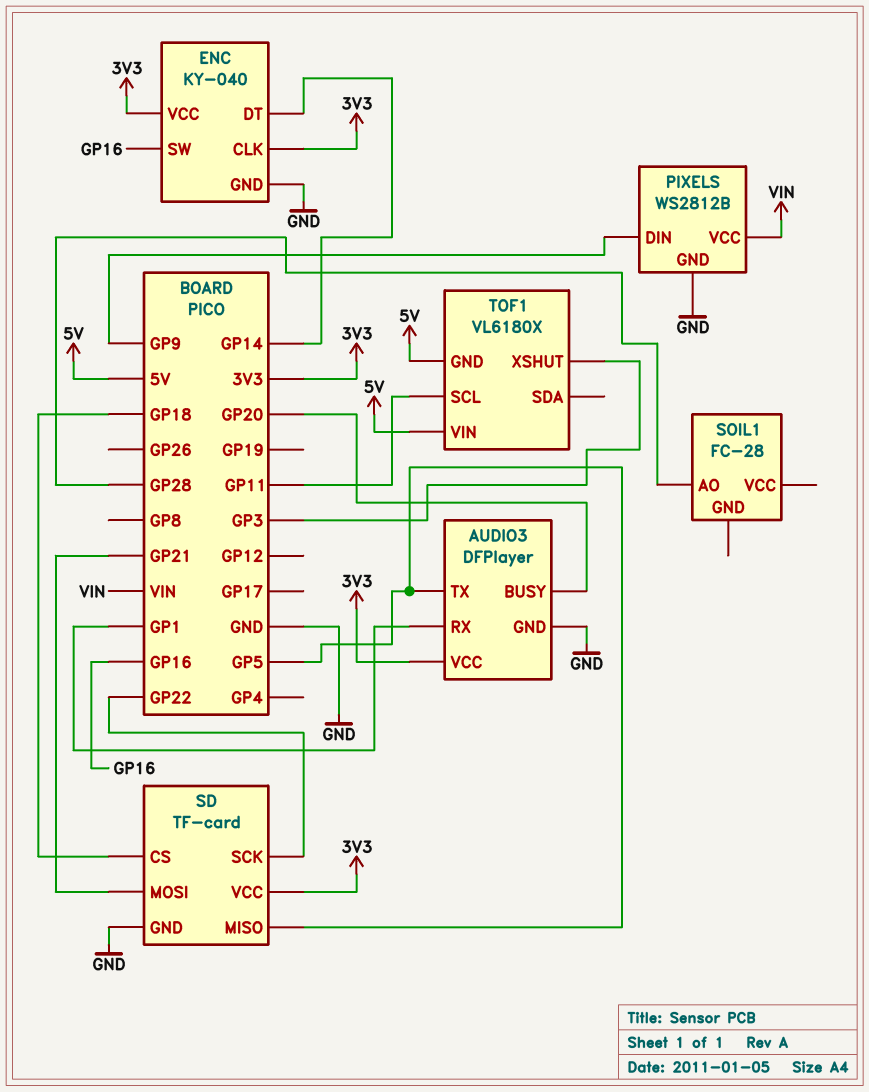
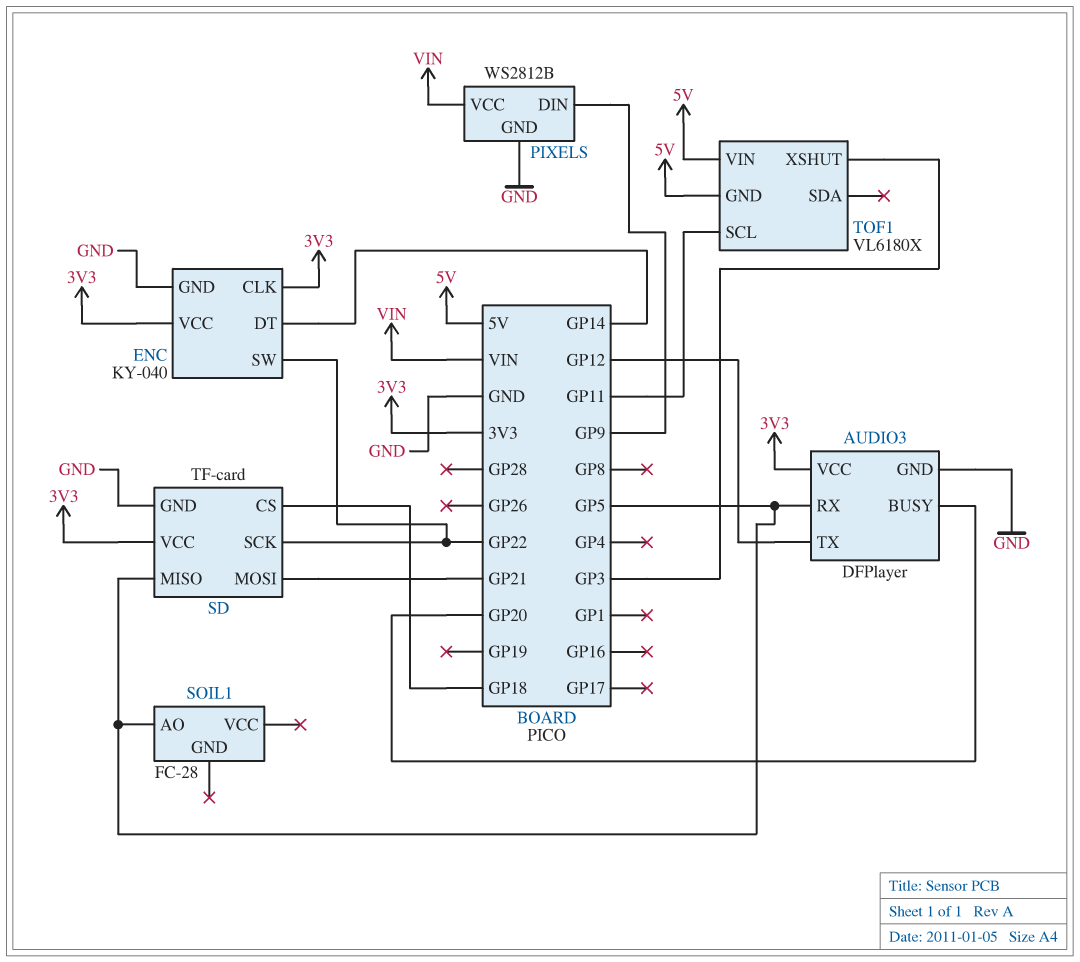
AUDIO3 pin RX: GP1 -> GP5
AUDIO3 pin TX: GP5 -> GP12
ENC pin SW: GP16 -> GP22
SOIL1 pin AO: GP28 -> GP5

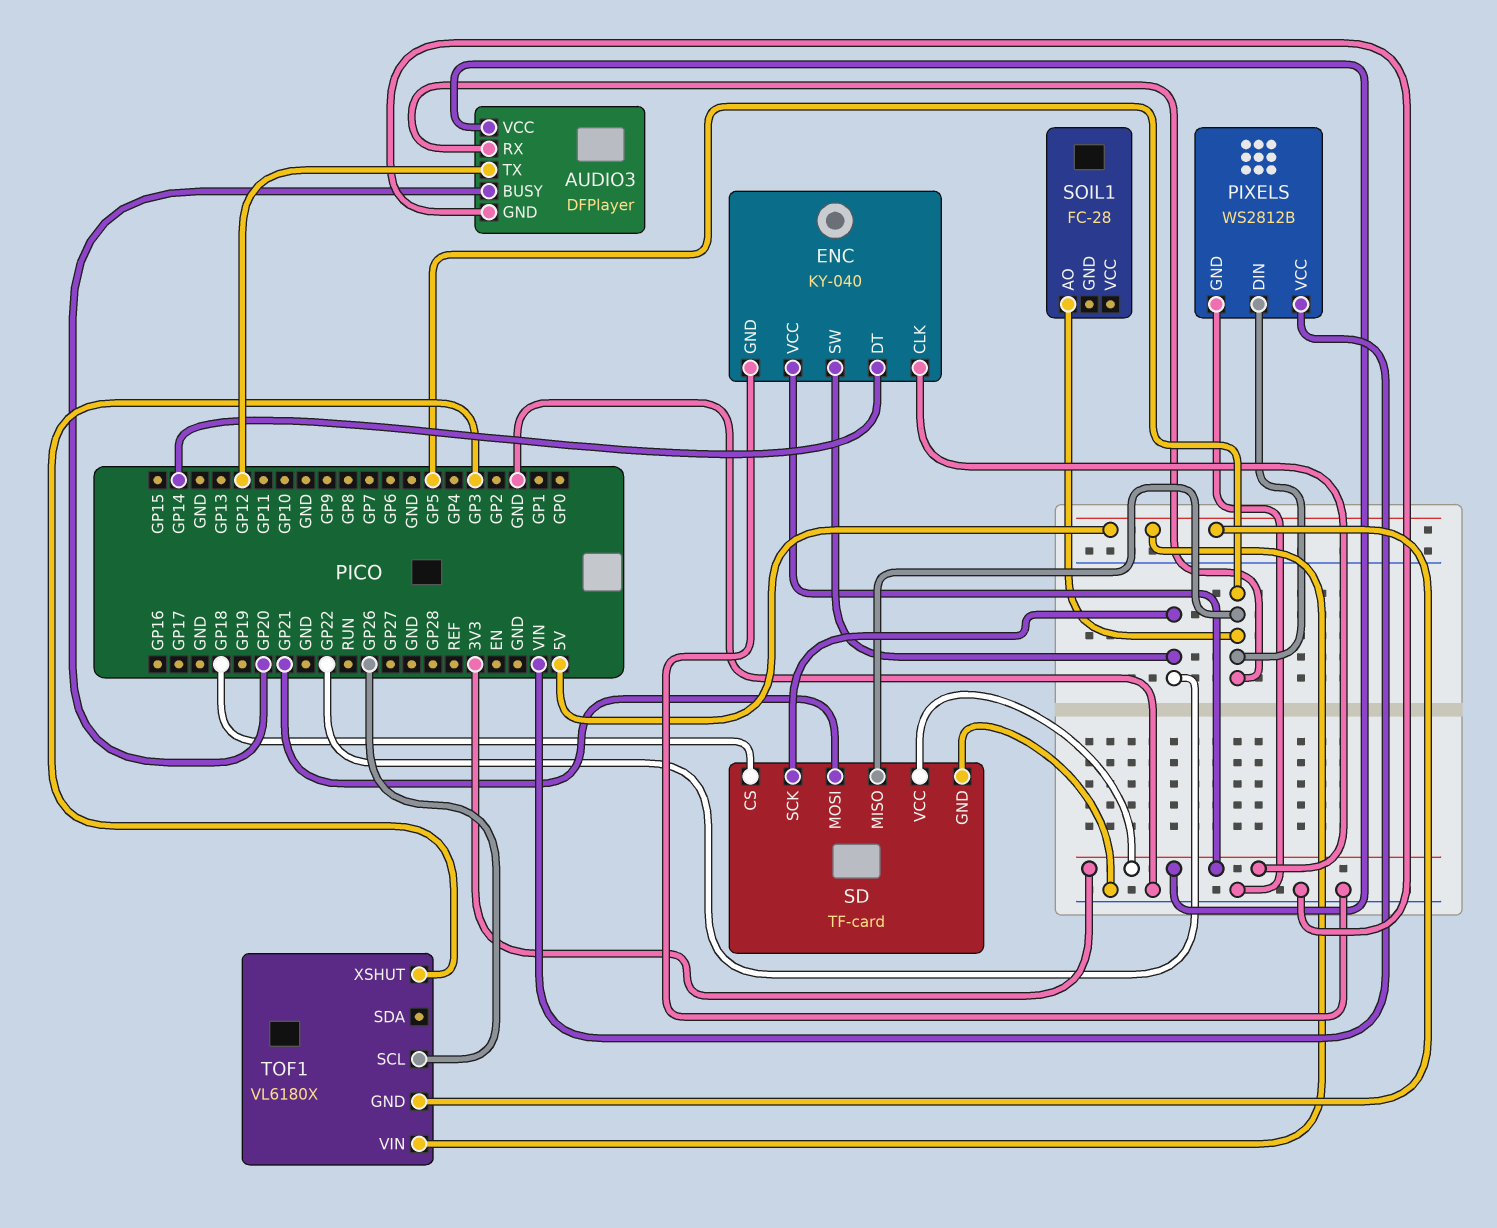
PIXELS pin DIN: GP9 -> GP5
TOF1 pin SCL: GP11 -> GP26

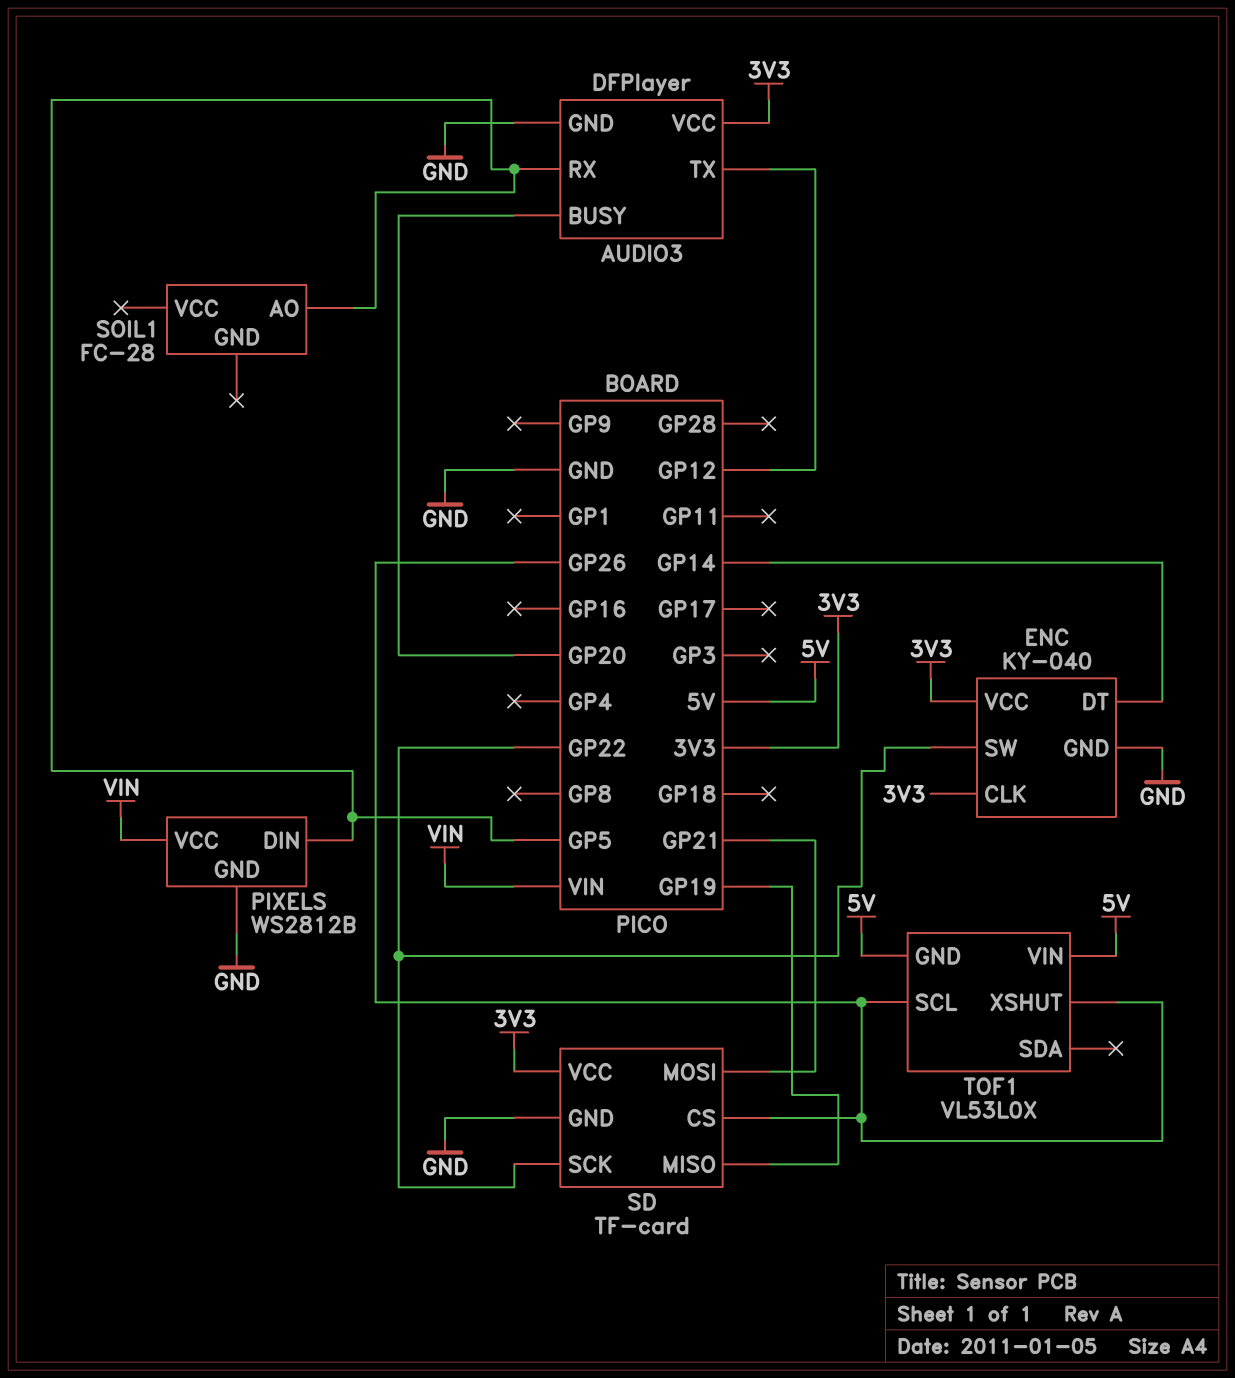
SD pin CS: GP18 -> GP26
SD pin MISO: GP5 -> GP19
TOF1: VL6180X -> VL53L0X
TOF1 pin XSHUT: GP3 -> GP26

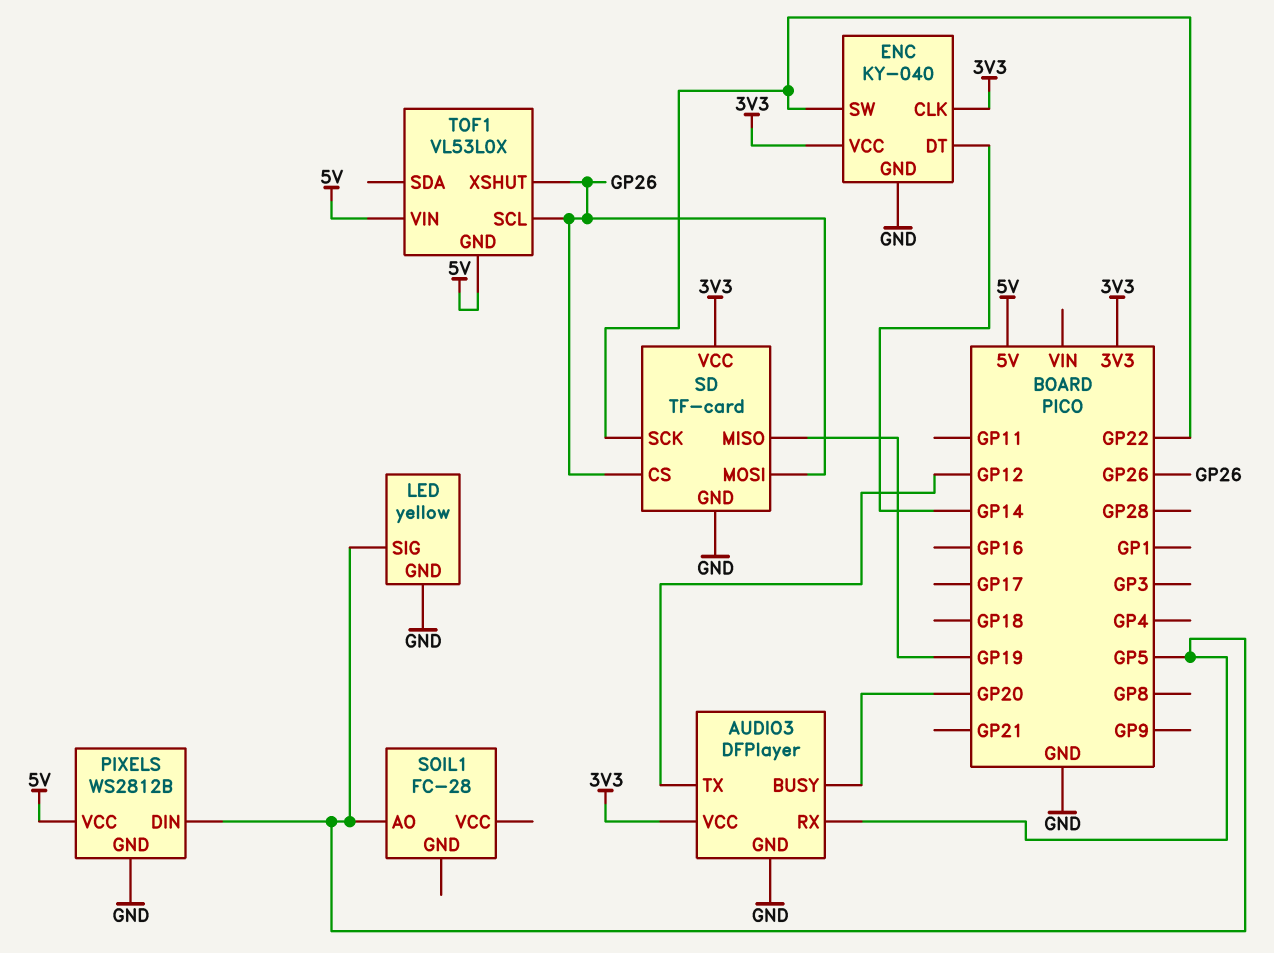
LED: none -> yellow
LED pin GND: none -> GND
LED pin SIG: none -> GP5
PIXELS pin VCC: VIN -> 5V
SD pin MOSI: GP21 -> GP26

